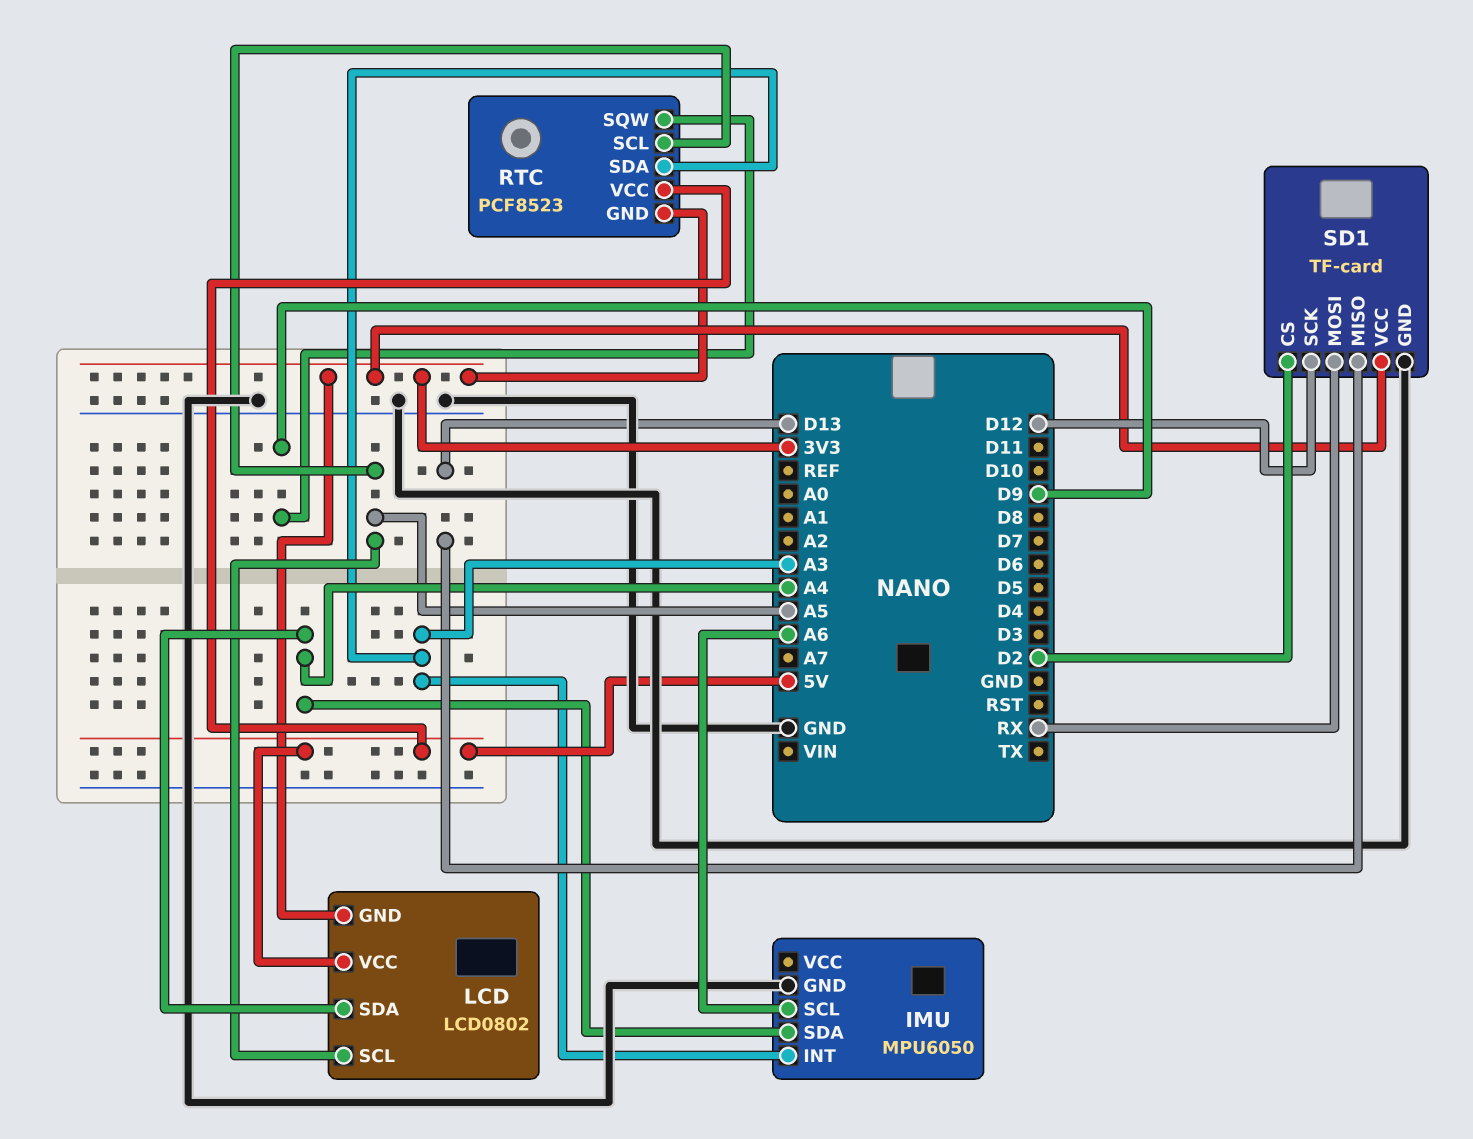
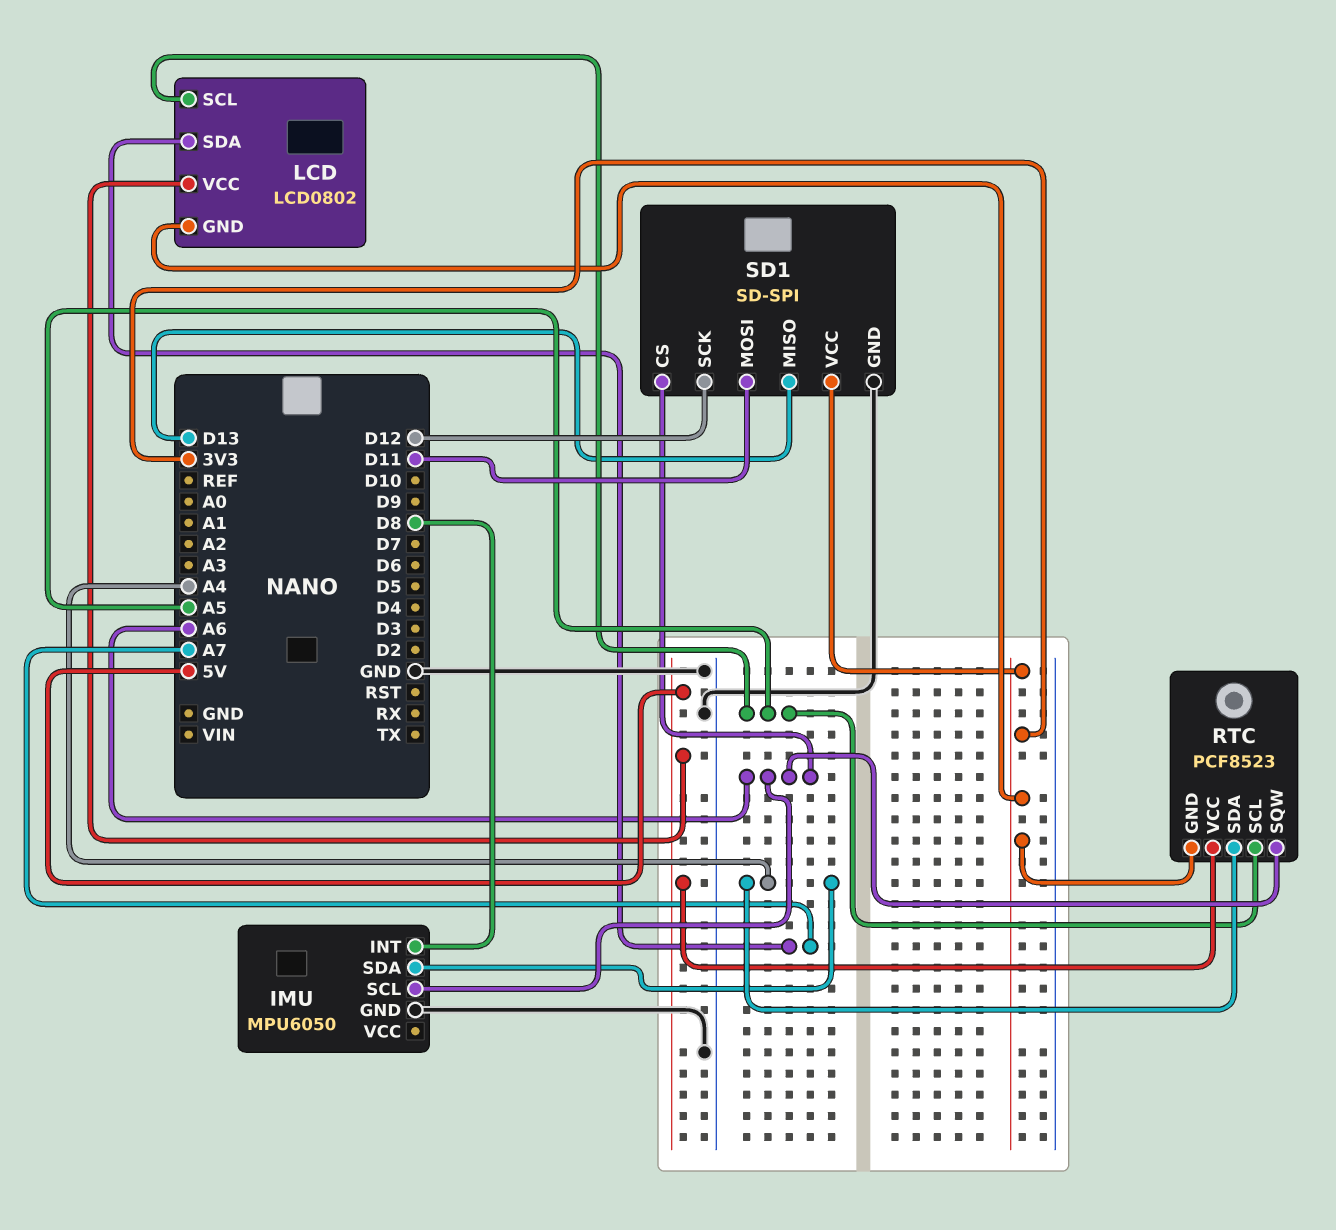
IMU pin INT: A3 -> D8
LCD pin SDA: A4 -> A7
RTC pin SDA: A3 -> A4
RTC pin SQW: D9 -> A6
SD1: TF-card -> SD-SPI
SD1 pin CS: D2 -> A6
SD1 pin MOSI: RX -> D11

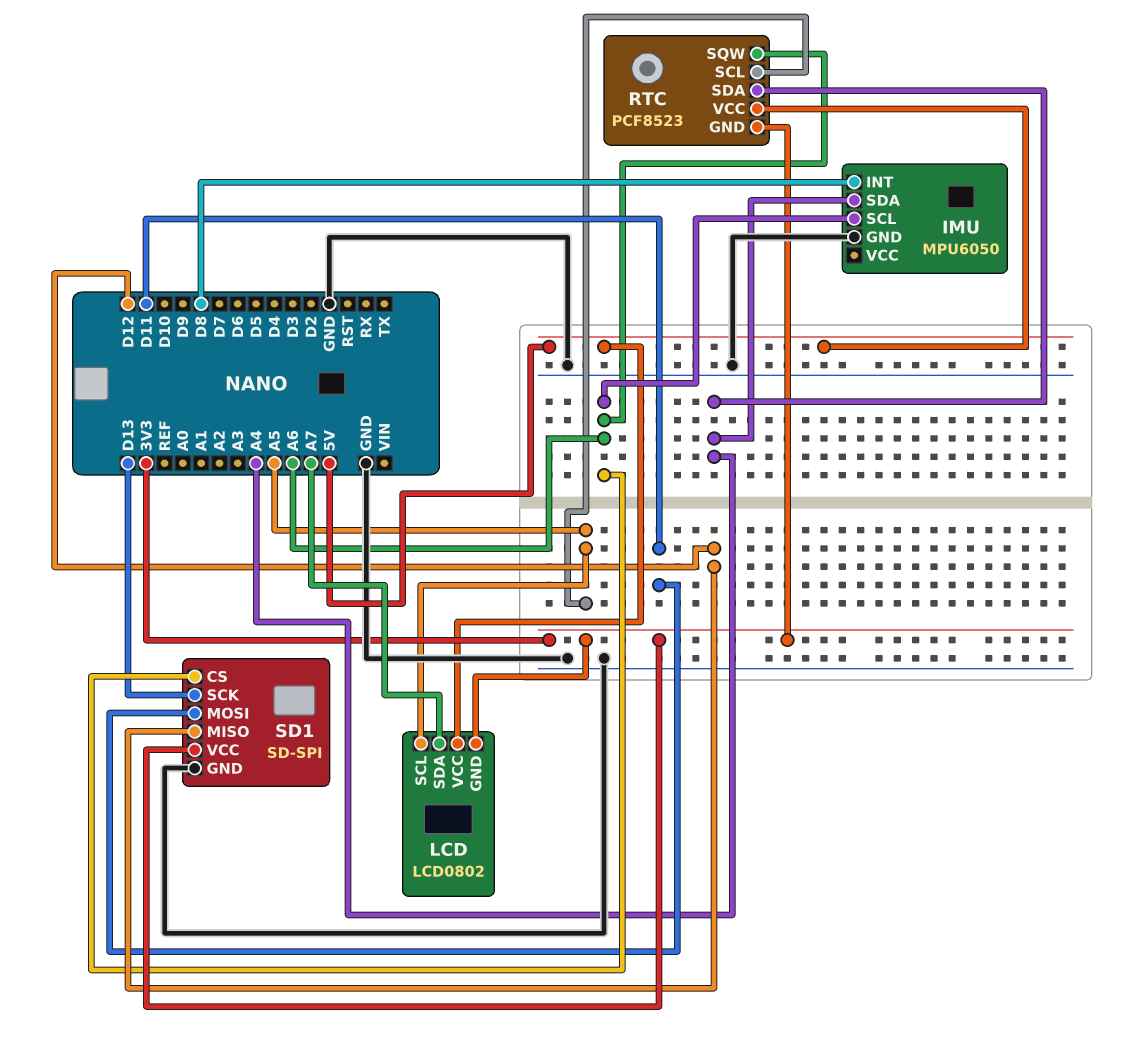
SD1 pin MISO: D13 -> D12
SD1 pin SCK: D12 -> D13

